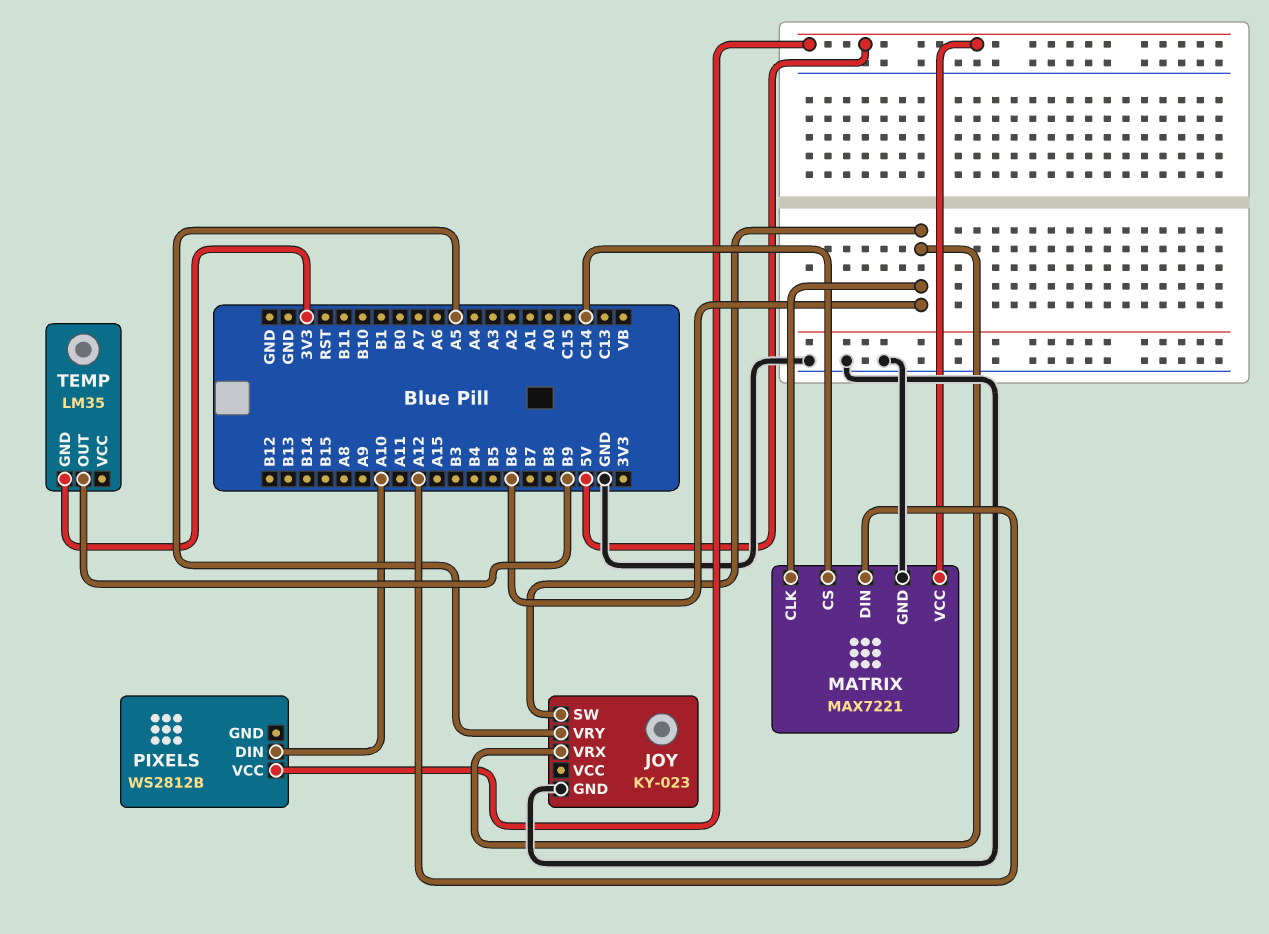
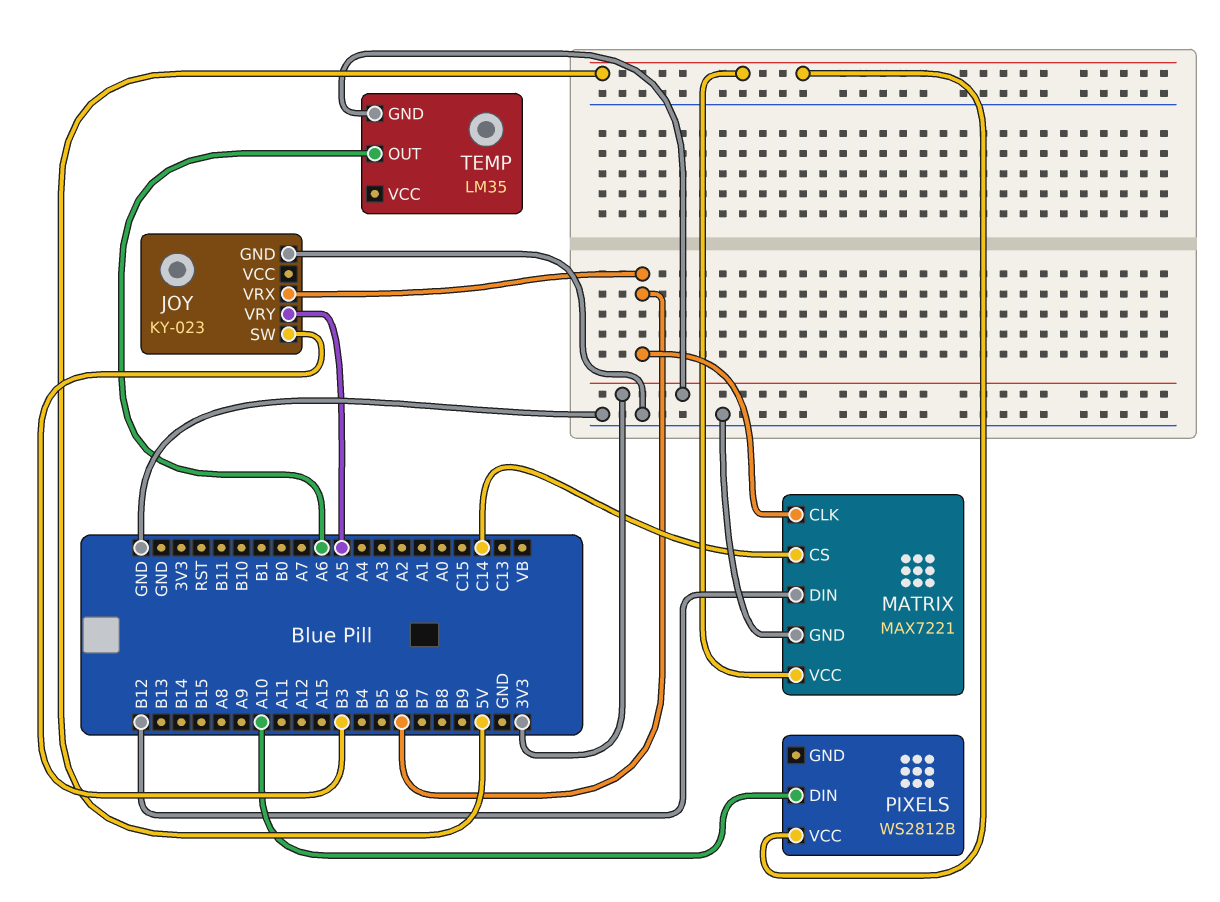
JOY pin SW: B6 -> B3
MATRIX pin DIN: A12 -> B12
TEMP pin OUT: B9 -> A6

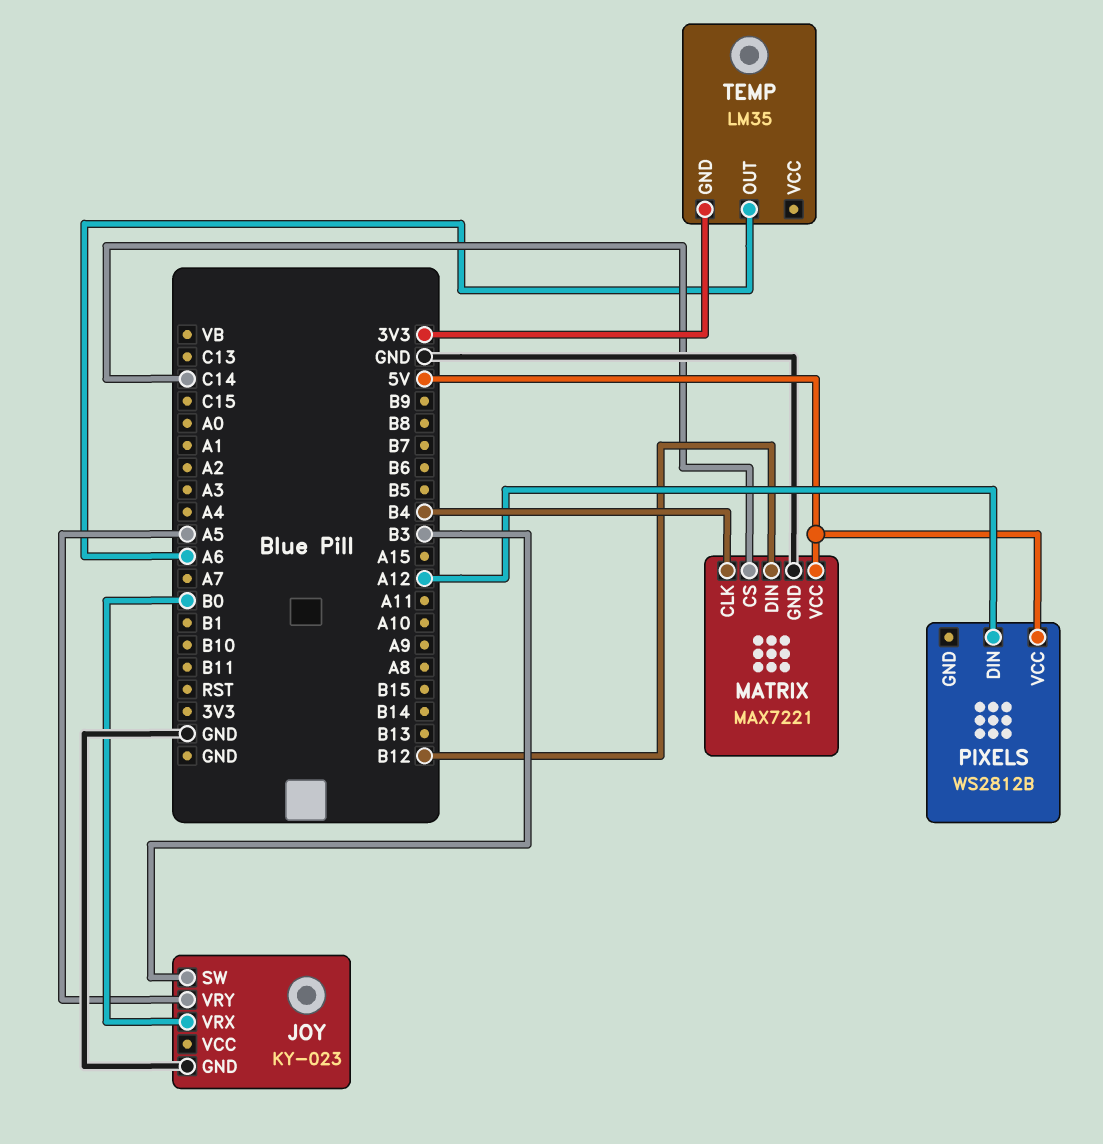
JOY pin VRX: B6 -> B0
MATRIX pin CLK: B6 -> B4
PIXELS pin DIN: A10 -> A12

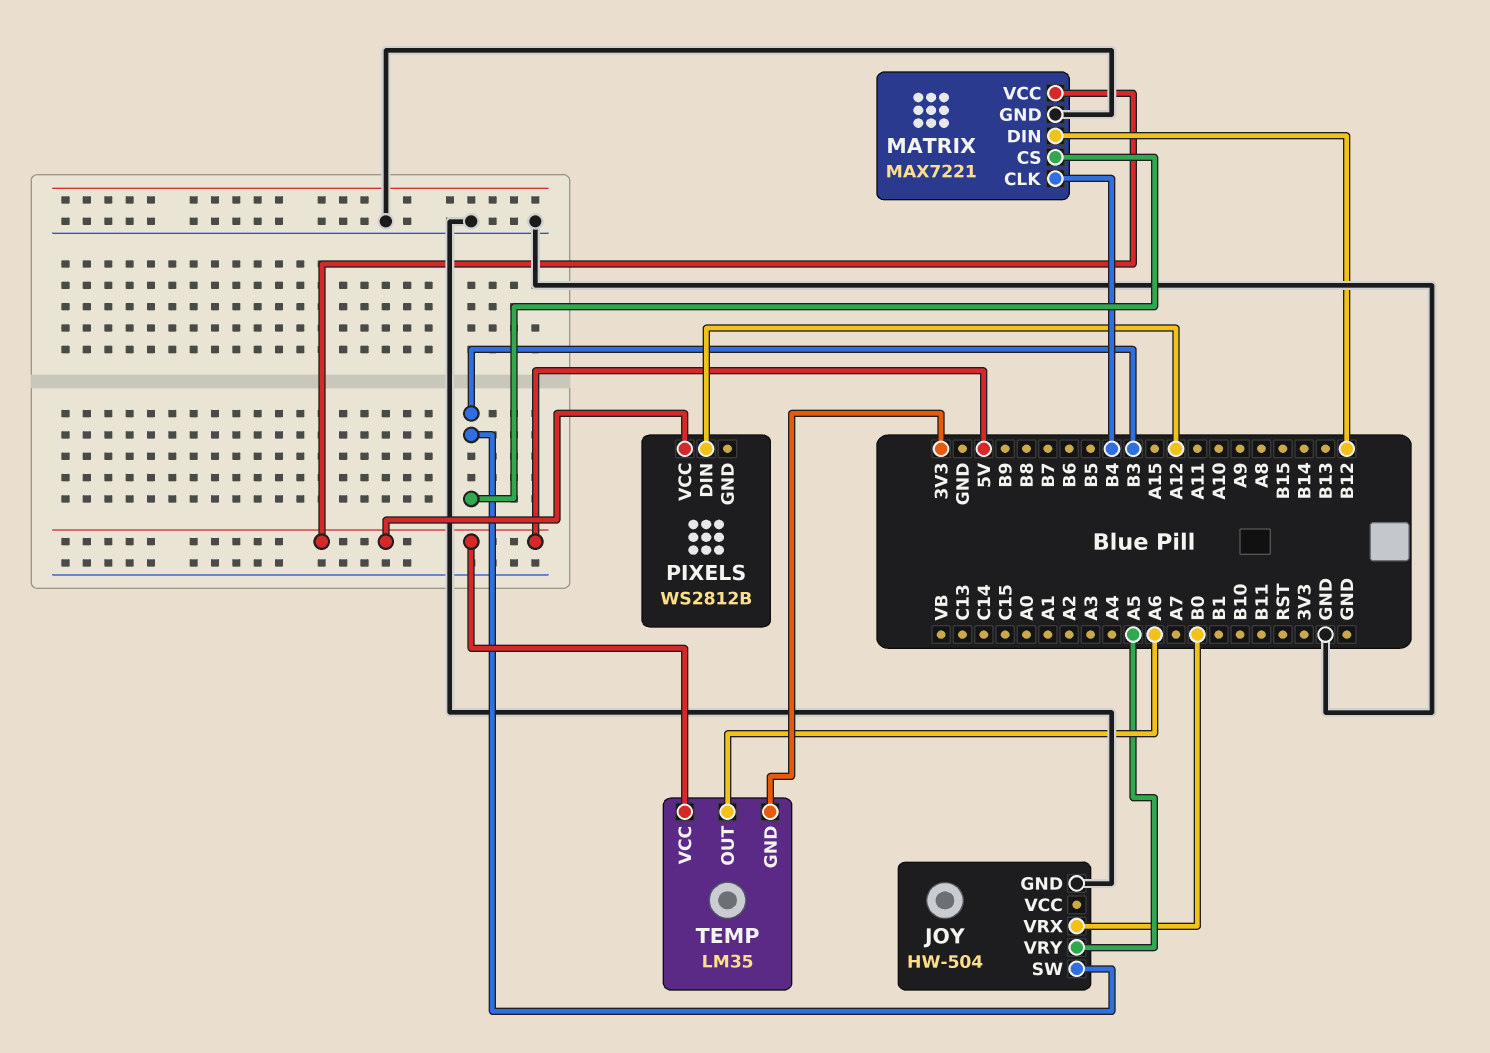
JOY: KY-023 -> HW-504
MATRIX pin CS: C14 -> B3
TEMP pin VCC: none -> 5V

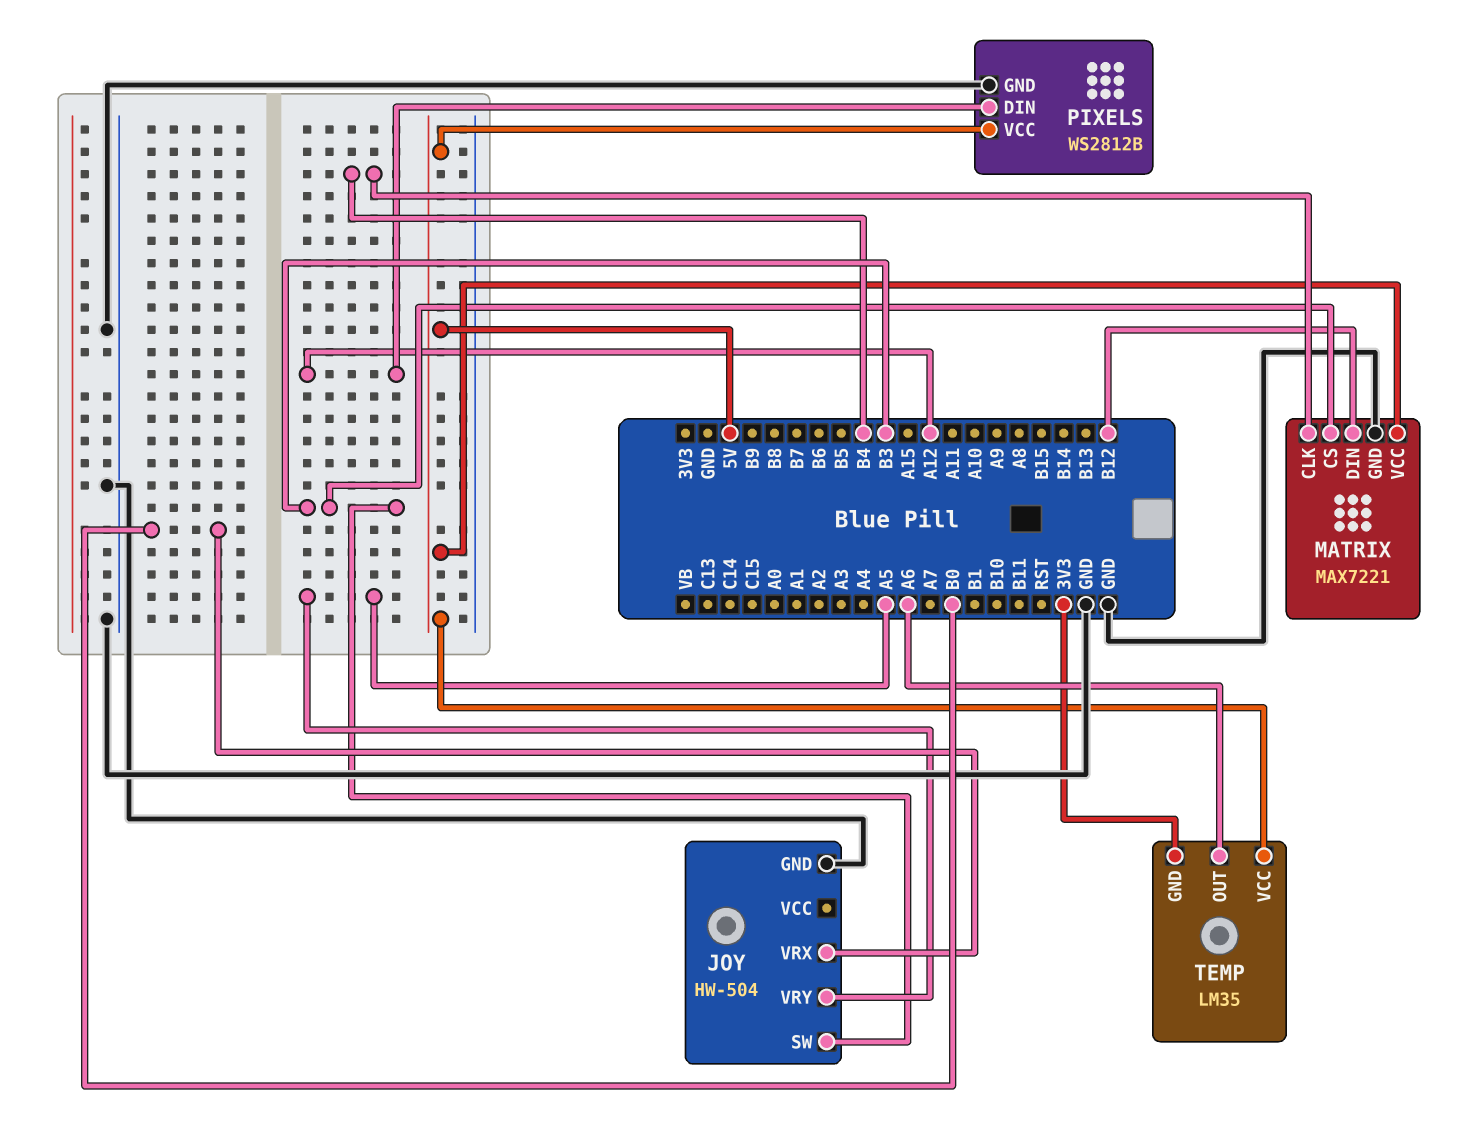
PIXELS pin GND: none -> GND

